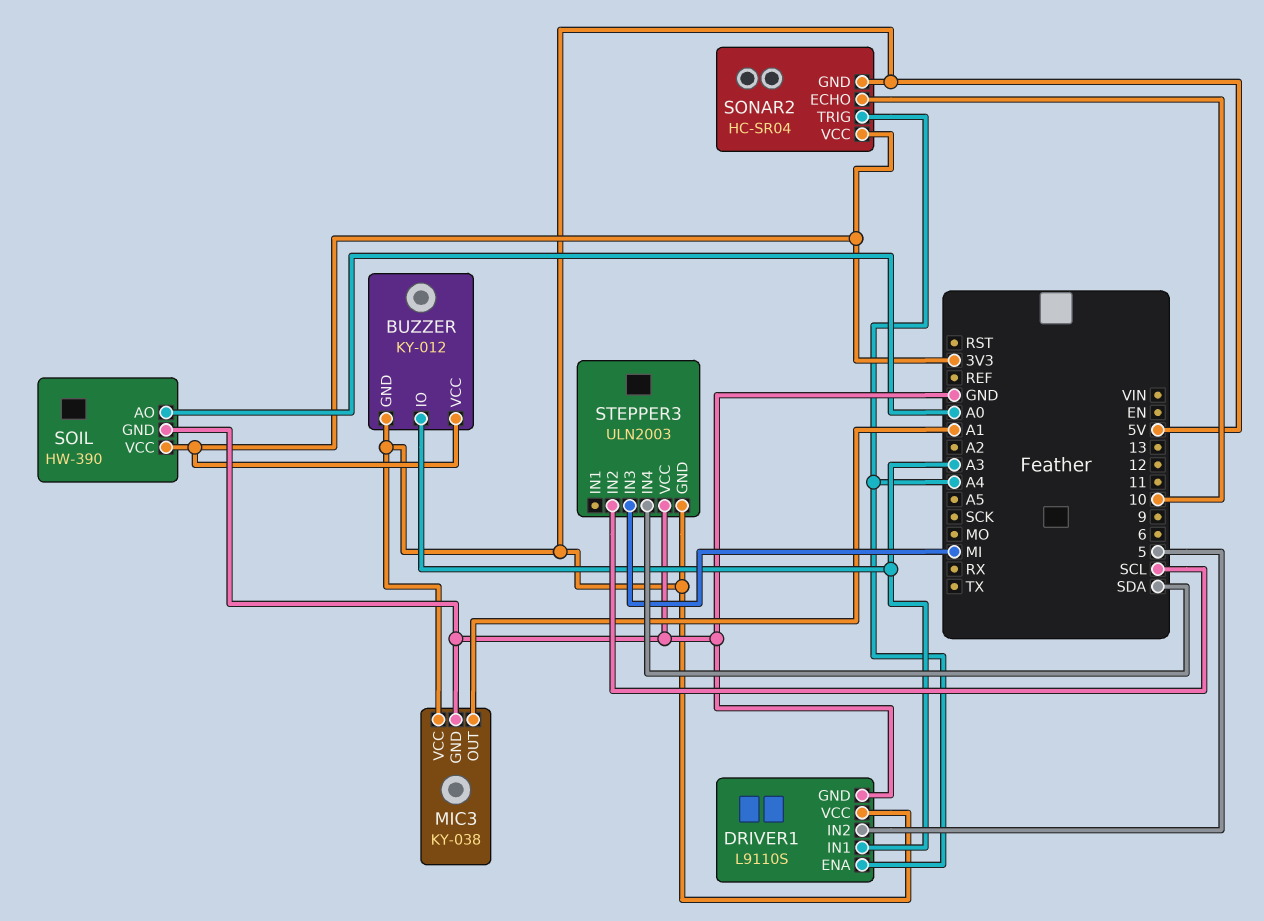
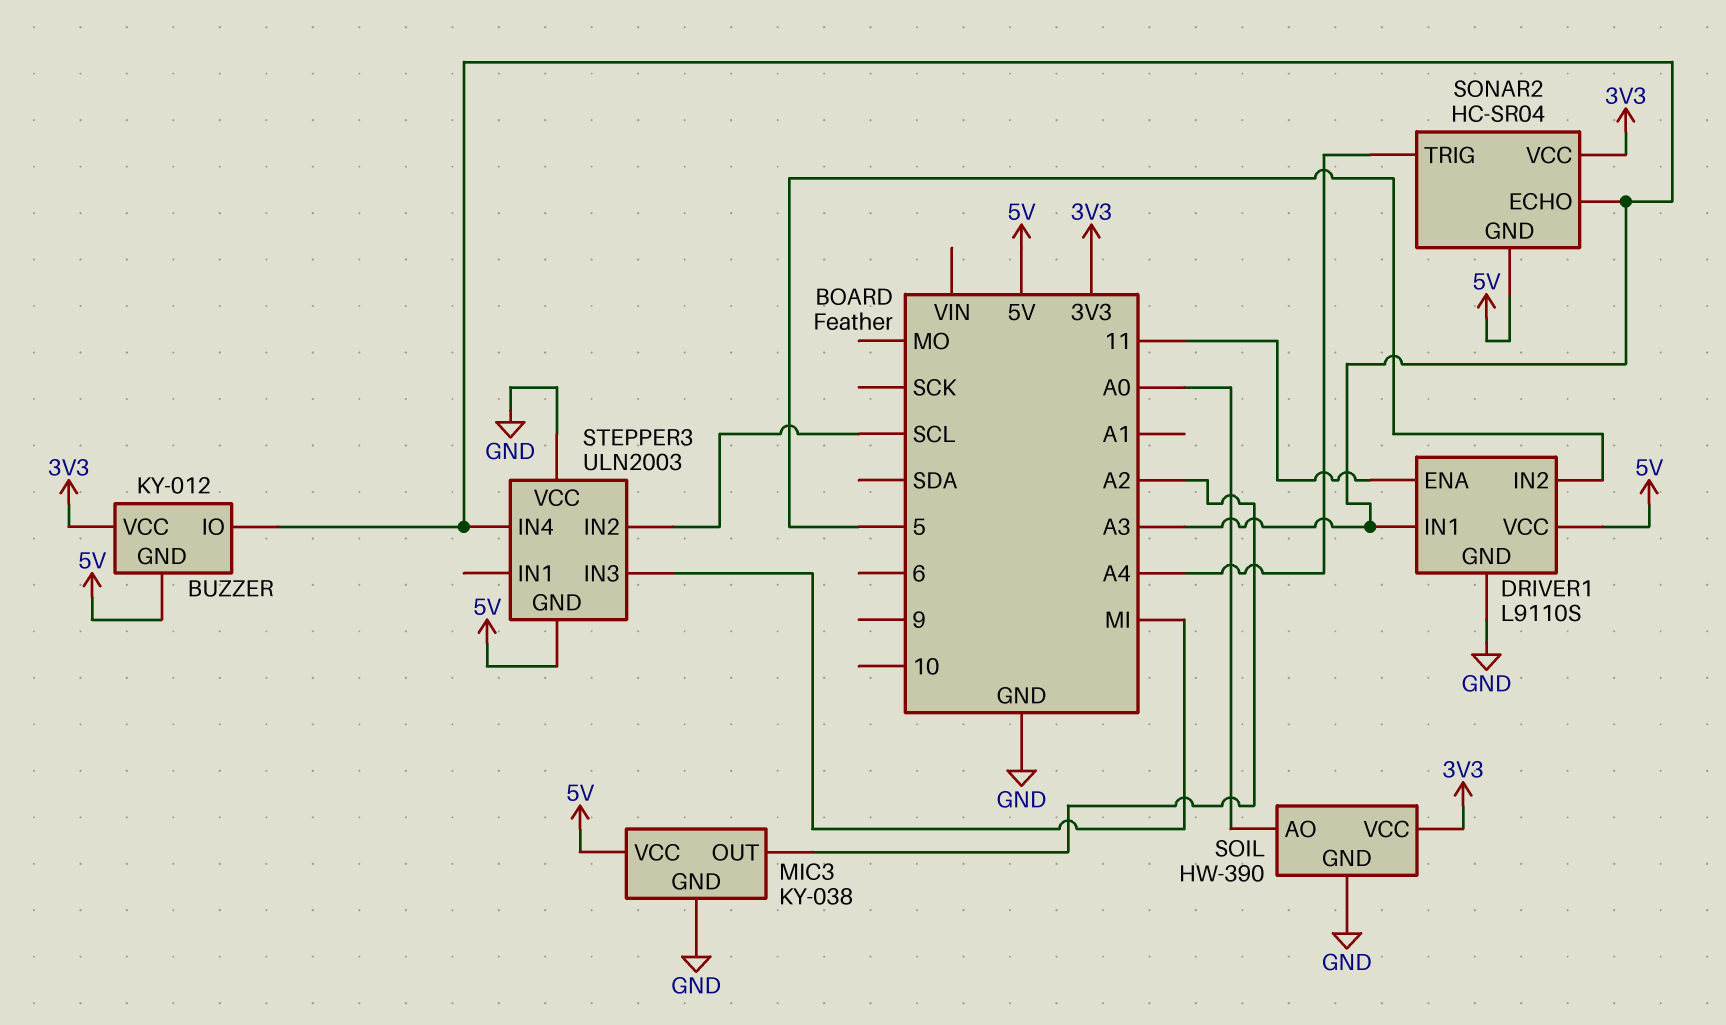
DRIVER1 pin ENA: A4 -> 11
MIC3 pin OUT: A1 -> A2
SONAR2 pin ECHO: 10 -> A3
STEPPER3 pin IN4: SDA -> A3

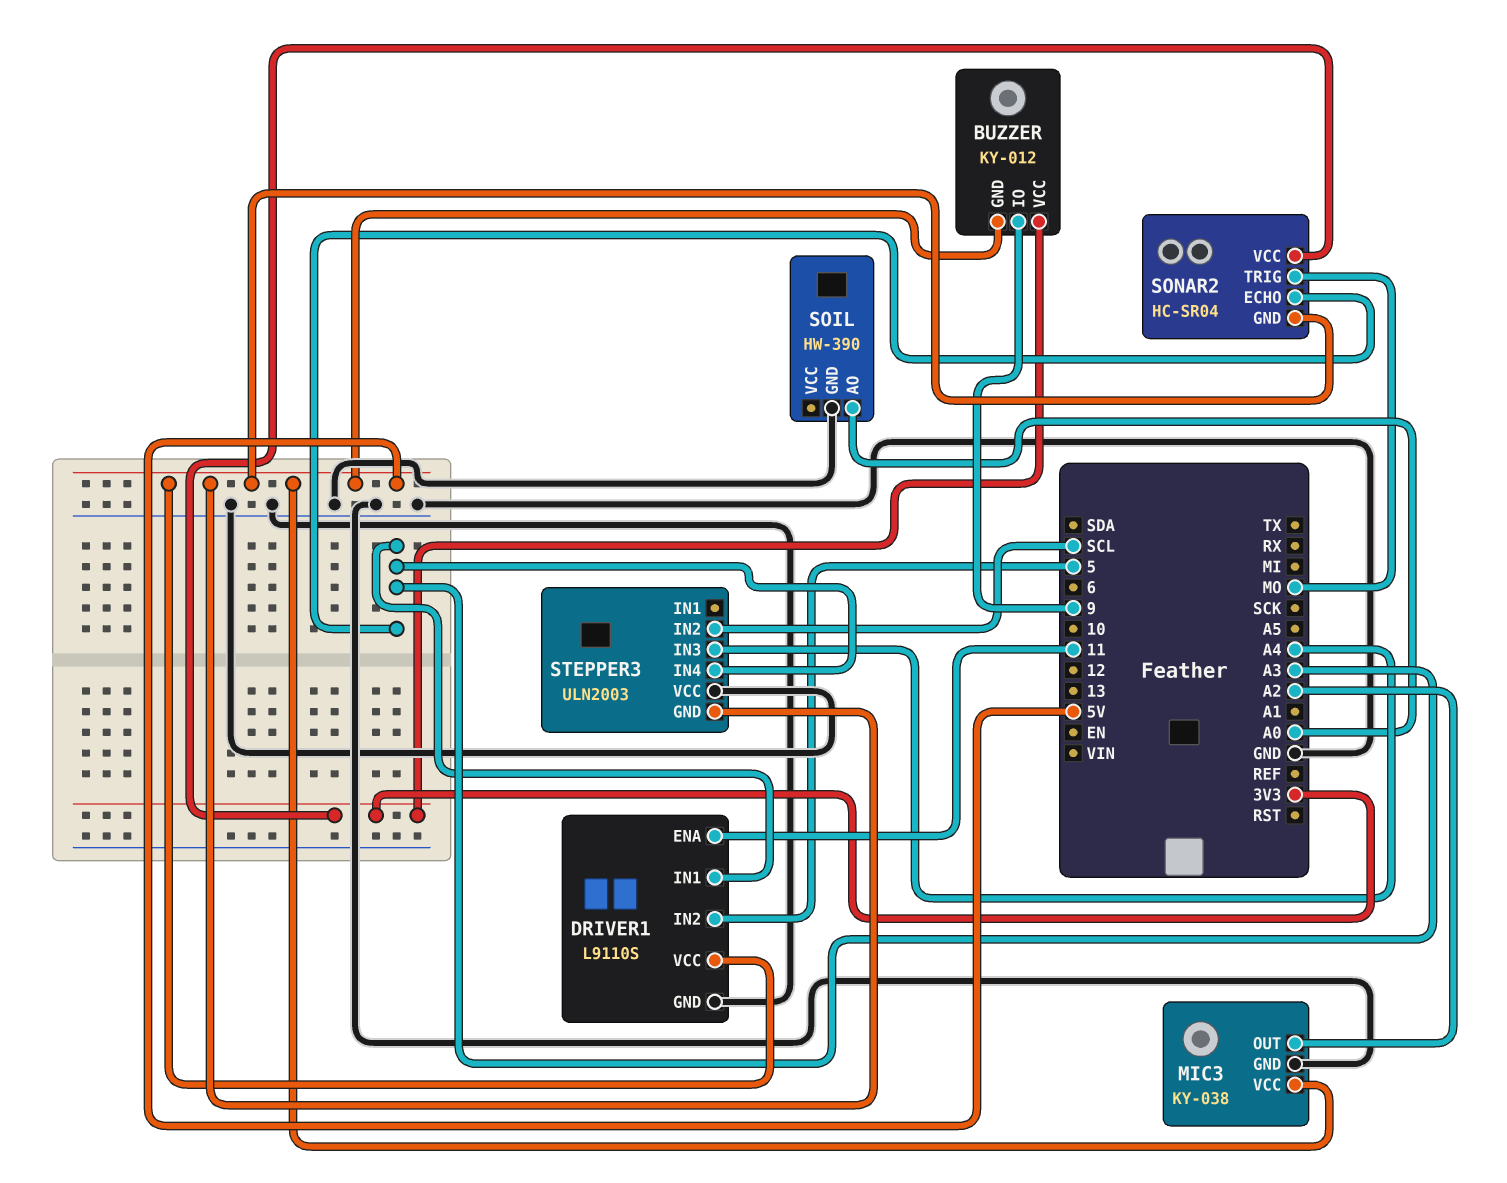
BUZZER pin IO: A3 -> 9
SOIL pin VCC: 3V3 -> none
SONAR2 pin TRIG: A4 -> MO
STEPPER3 pin IN3: MI -> A4

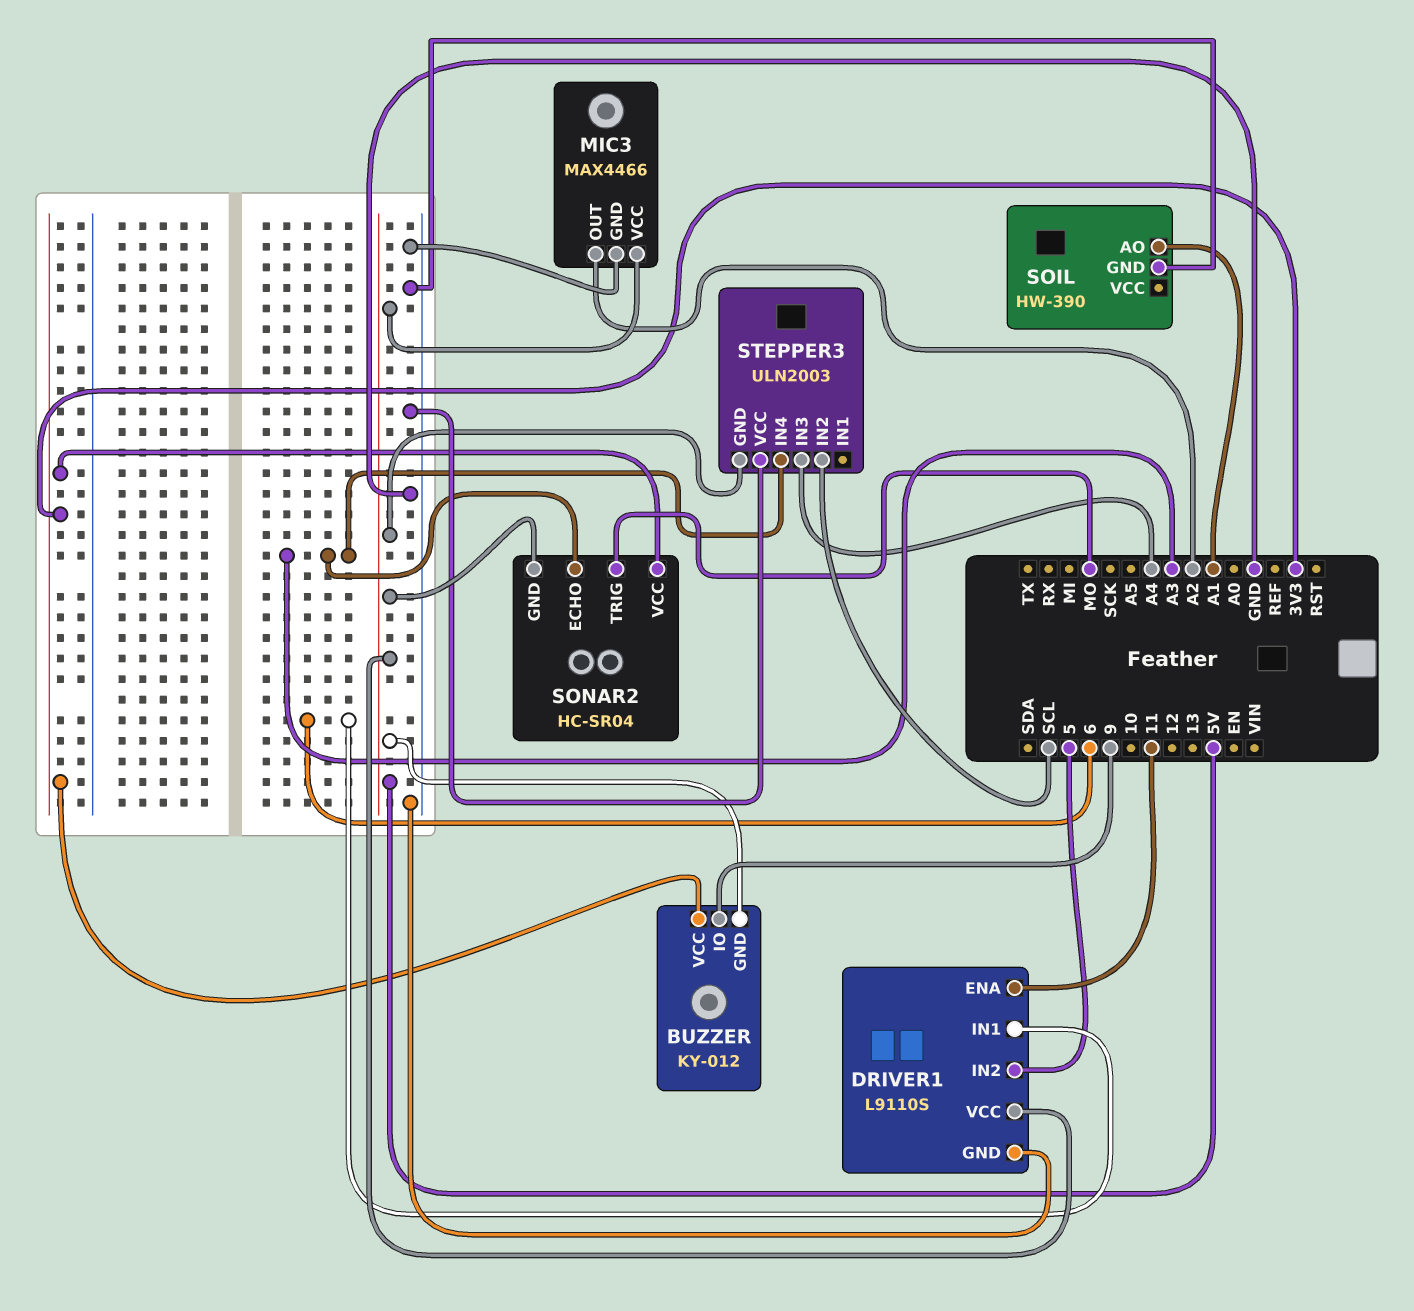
DRIVER1 pin IN1: A3 -> 6
MIC3: KY-038 -> MAX4466
SOIL pin AO: A0 -> A1

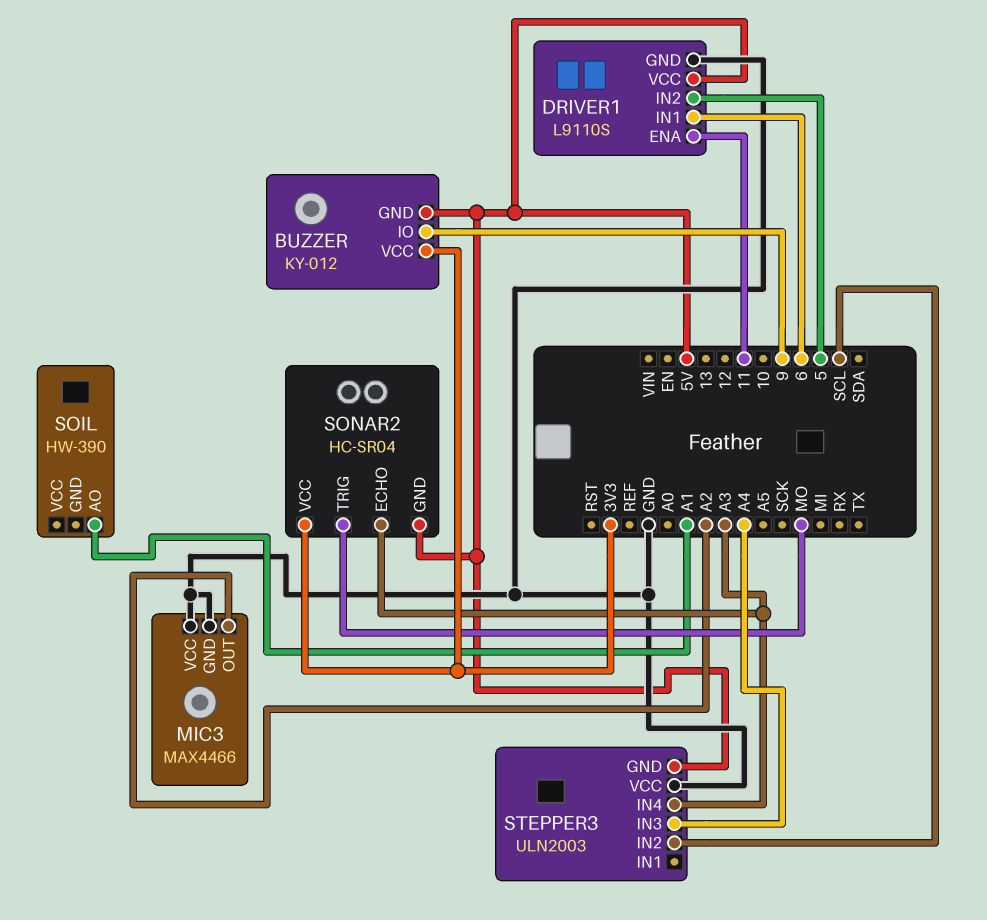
MIC3 pin VCC: 5V -> GND
SOIL pin GND: GND -> none

